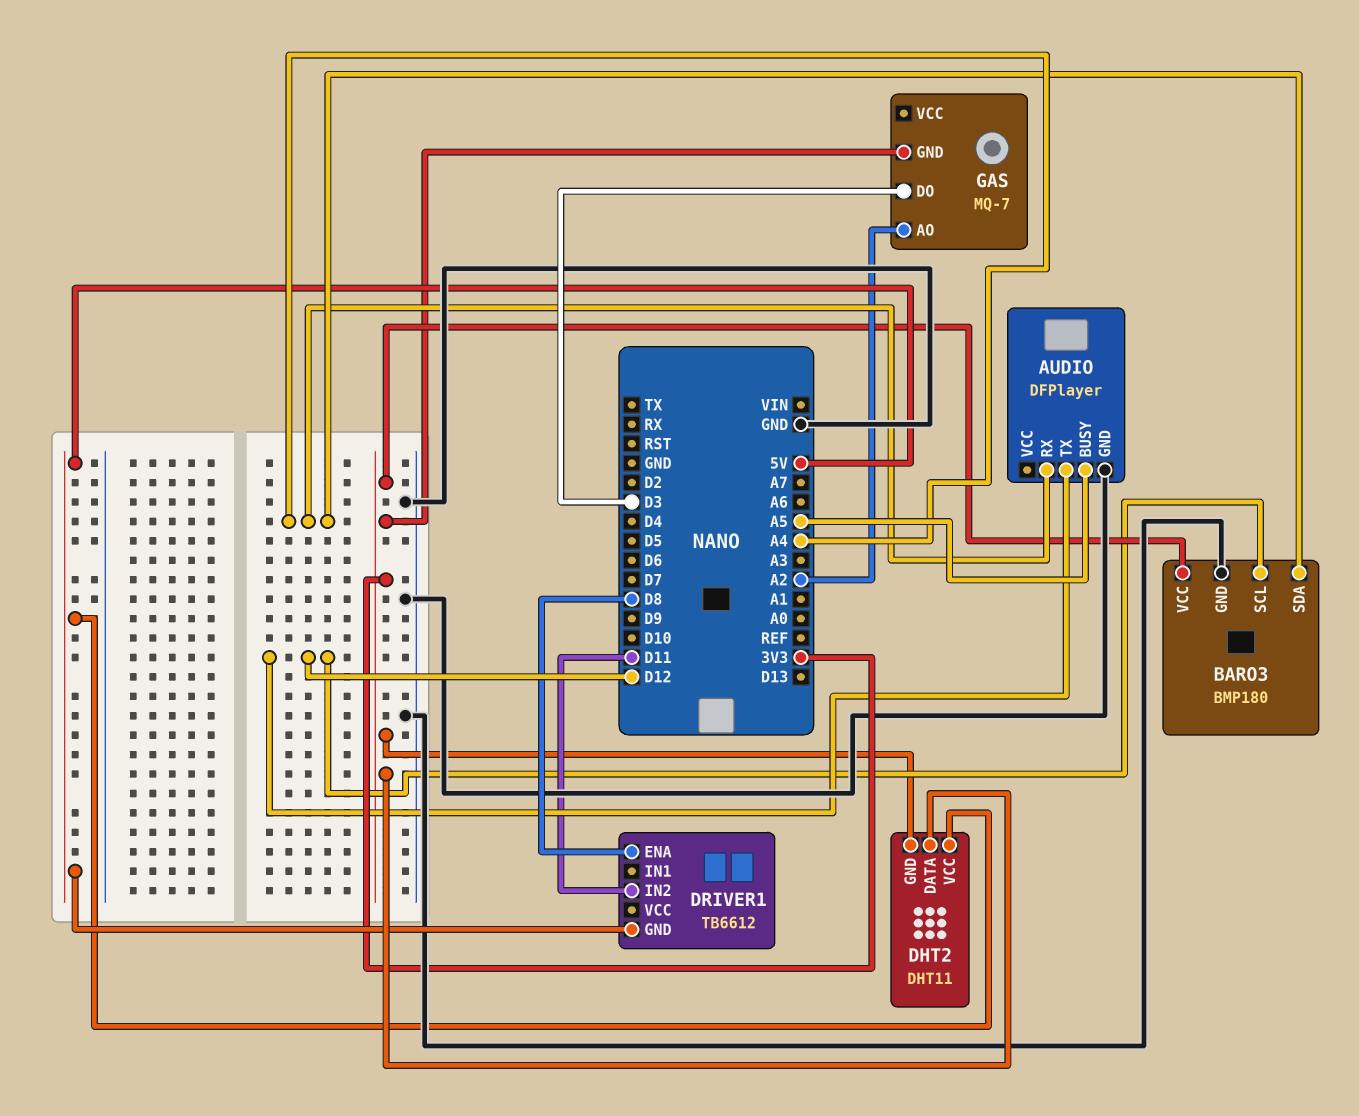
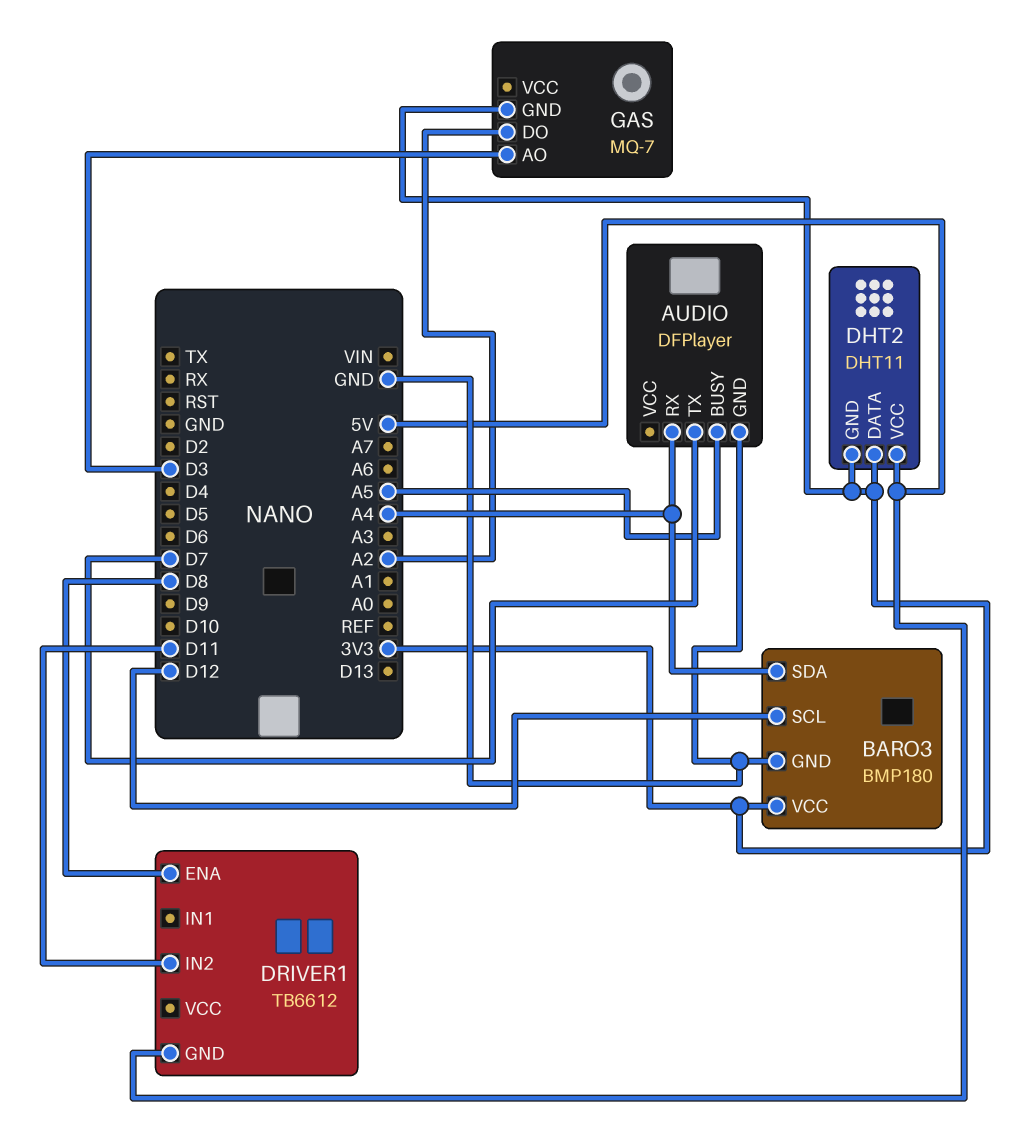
AUDIO pin TX: D12 -> D7
GAS pin AO: A2 -> D3
GAS pin DO: D3 -> A2

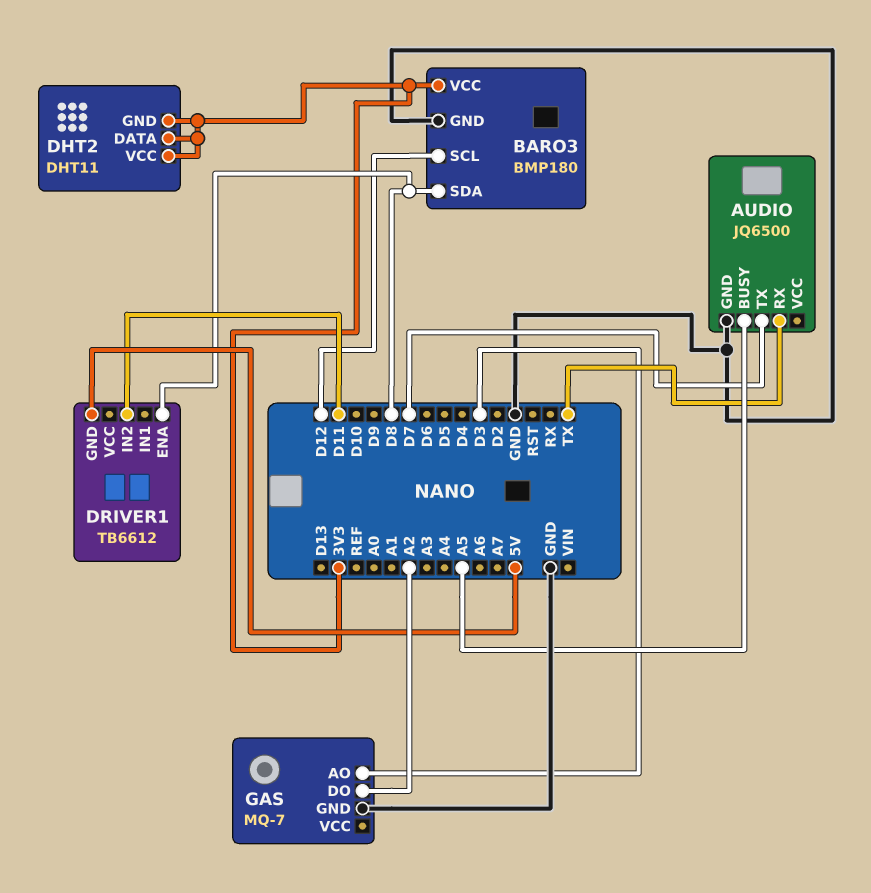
AUDIO: DFPlayer -> JQ6500
AUDIO pin RX: A4 -> TX
BARO3 pin SDA: A4 -> D8
DHT2 pin VCC: 5V -> 3V3
GAS pin GND: 3V3 -> GND

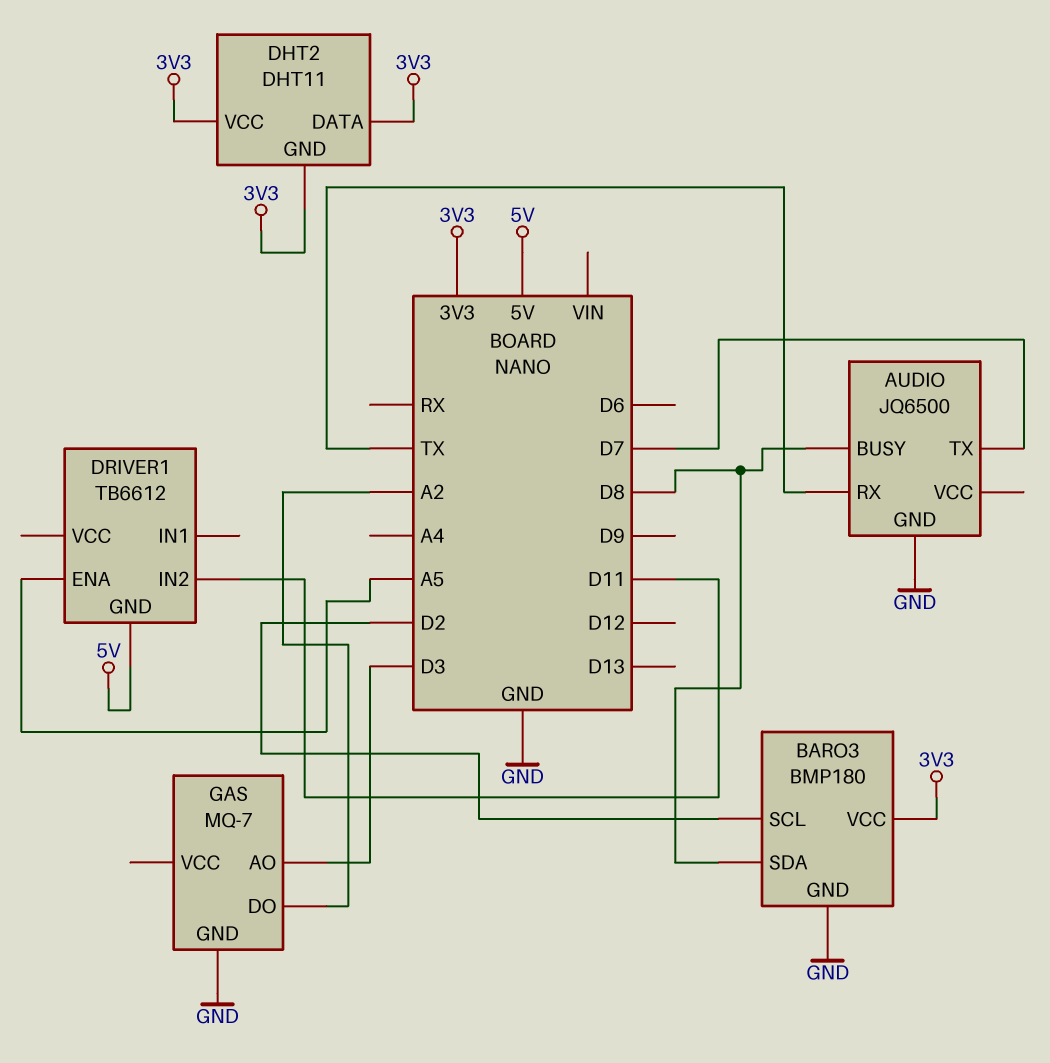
AUDIO pin BUSY: A5 -> D8
BARO3 pin SCL: D12 -> D2
DRIVER1 pin ENA: D8 -> A5

